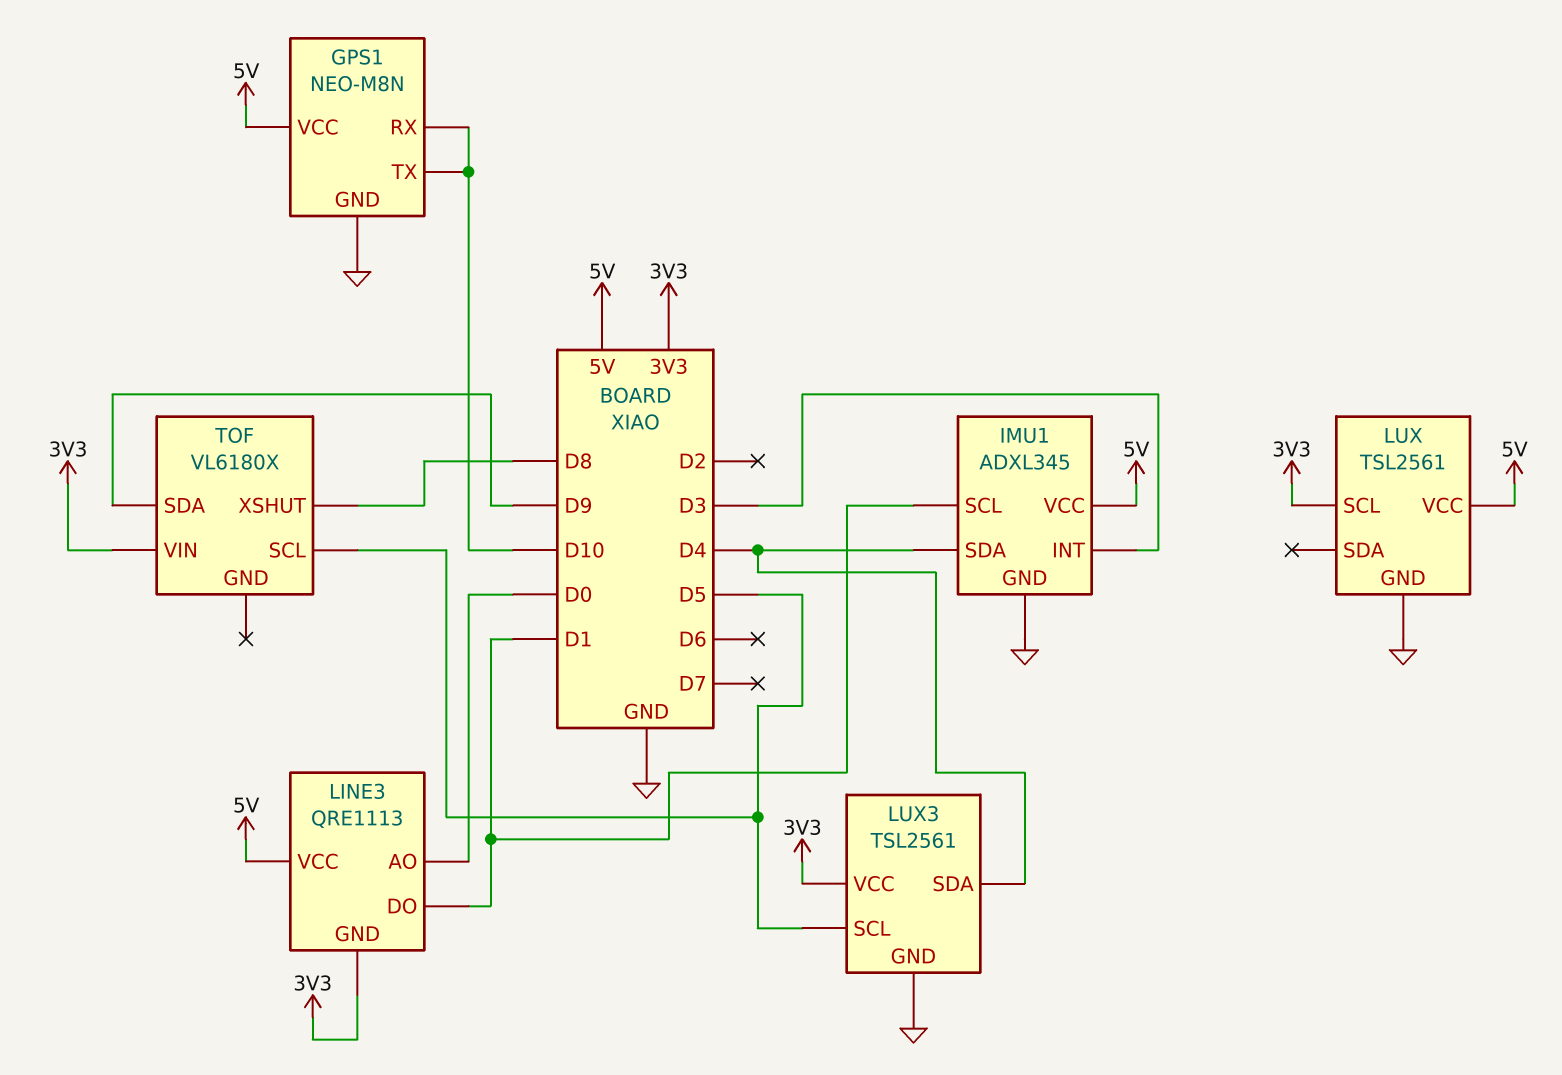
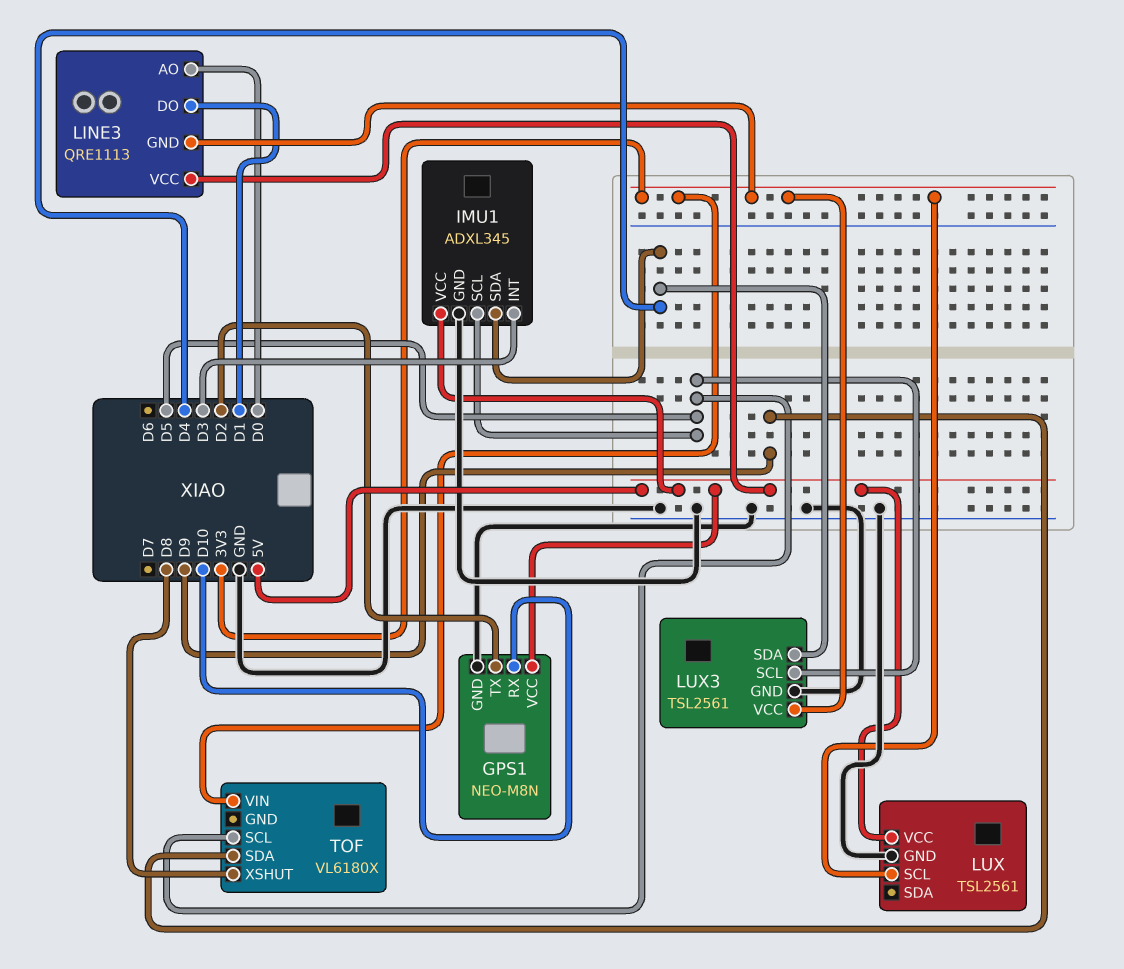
GPS1 pin TX: D10 -> D2
IMU1 pin SCL: D1 -> D5

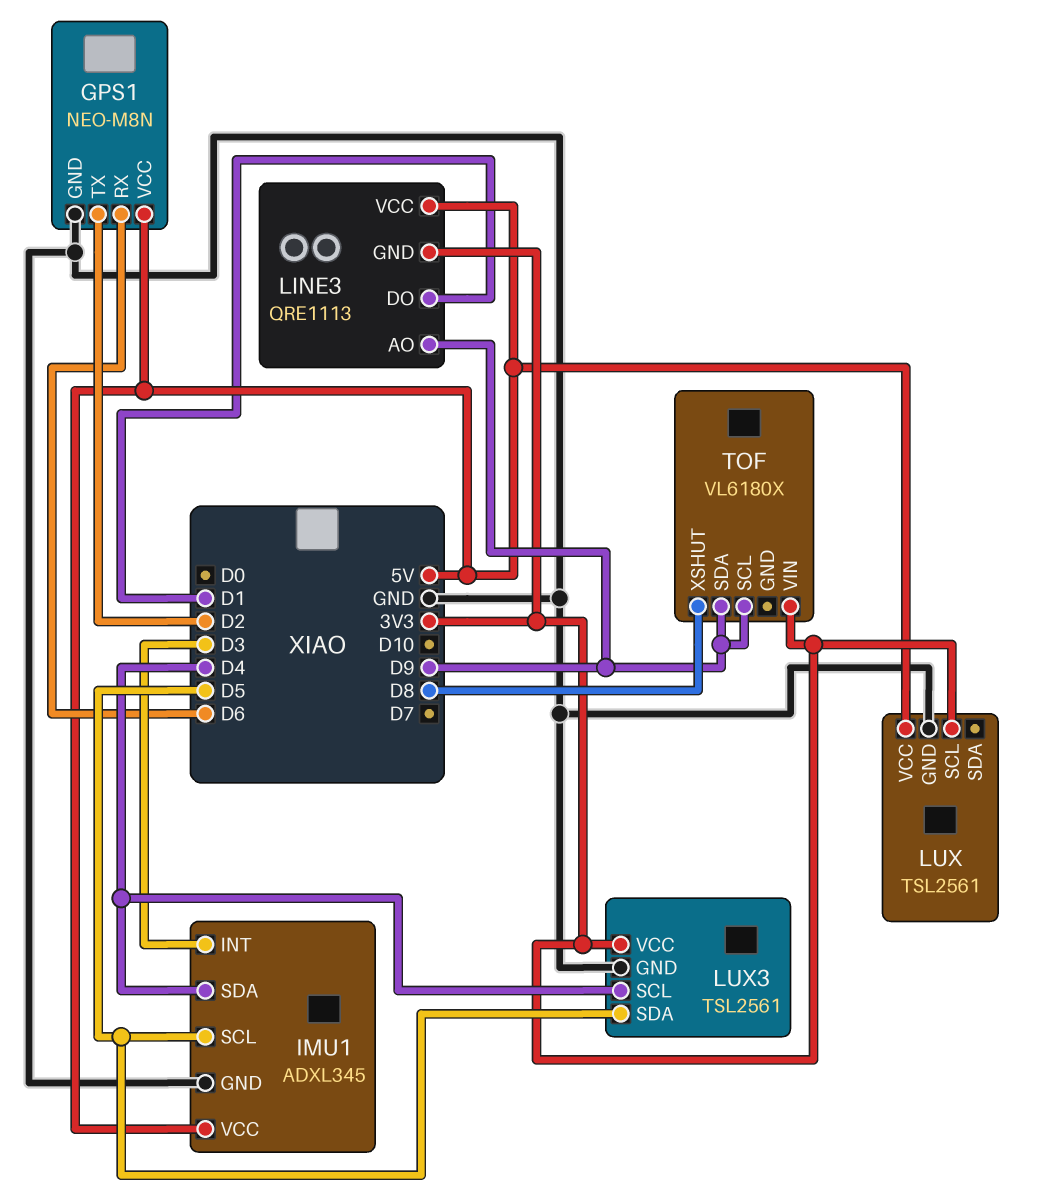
GPS1 pin RX: D10 -> D6
LINE3 pin AO: D0 -> D9
LUX3 pin SCL: D5 -> D4
LUX3 pin SDA: D4 -> D5
TOF pin SCL: D5 -> D9

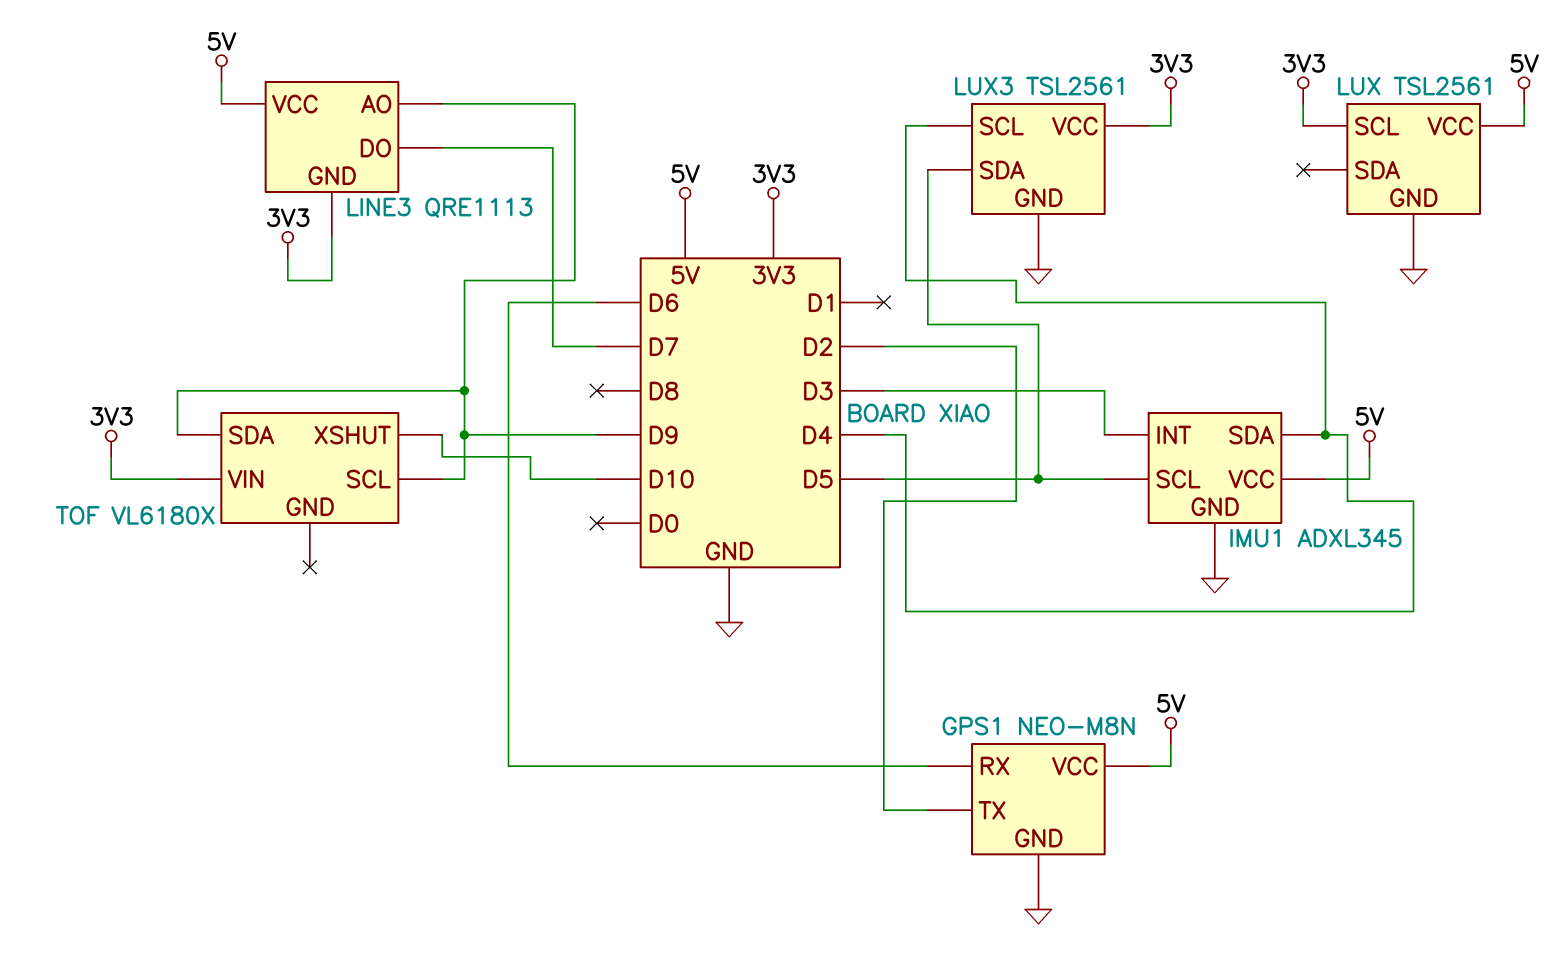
LINE3 pin DO: D1 -> D7
TOF pin XSHUT: D8 -> D10

